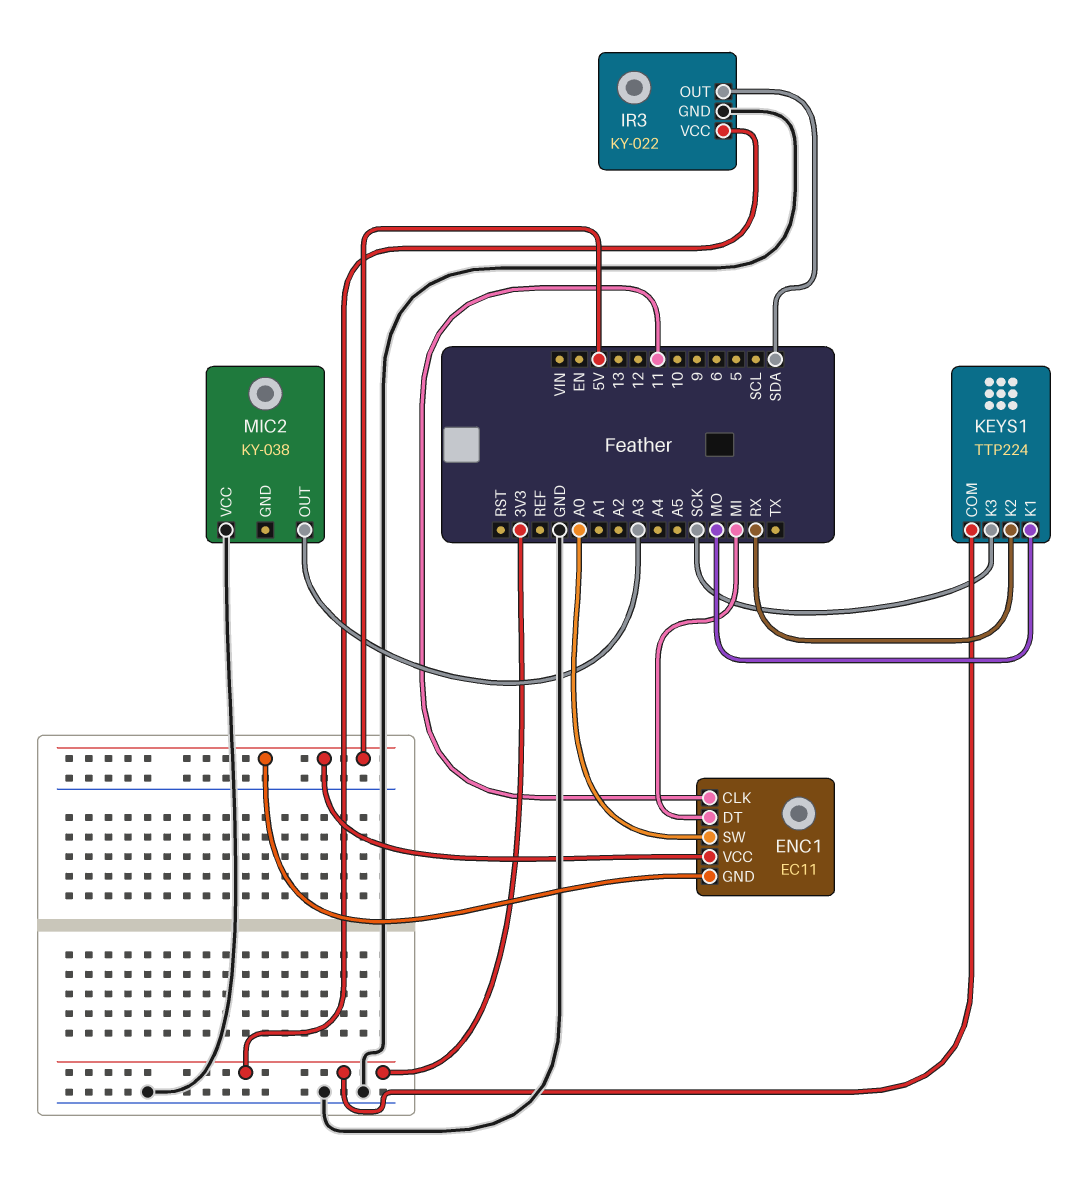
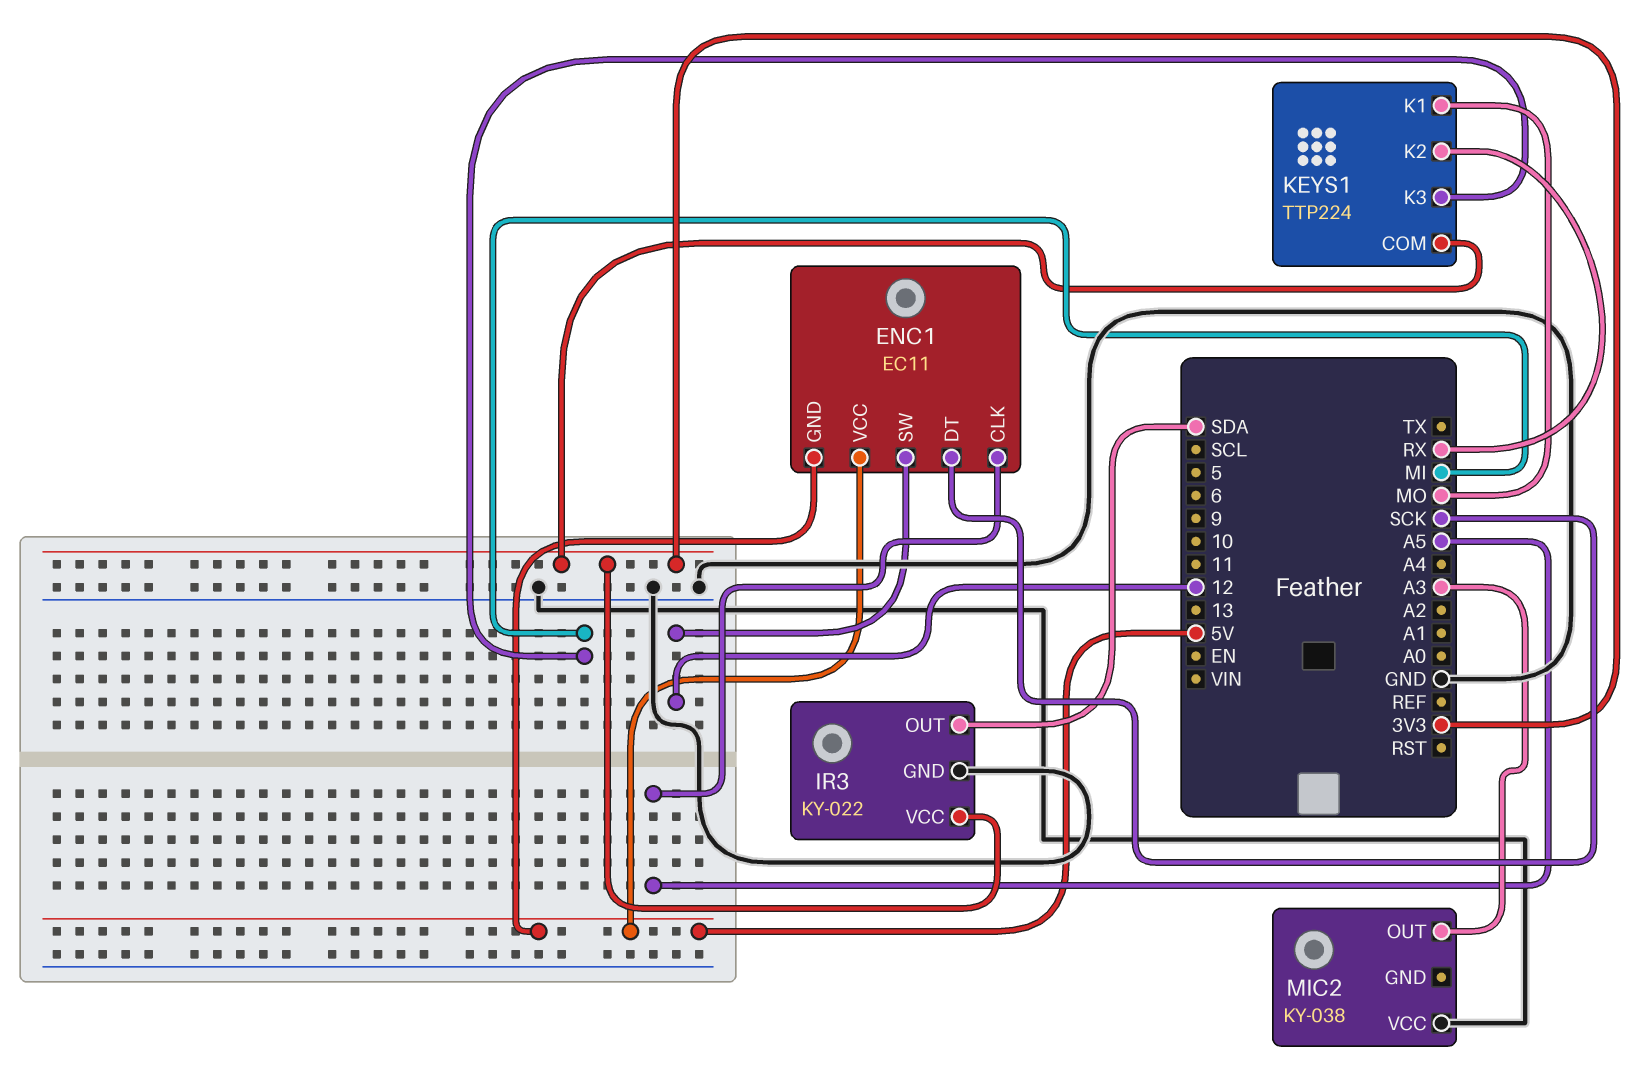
ENC1 pin CLK: 11 -> A5
ENC1 pin DT: MI -> SCK
ENC1 pin SW: A0 -> 12
KEYS1 pin K3: SCK -> MI

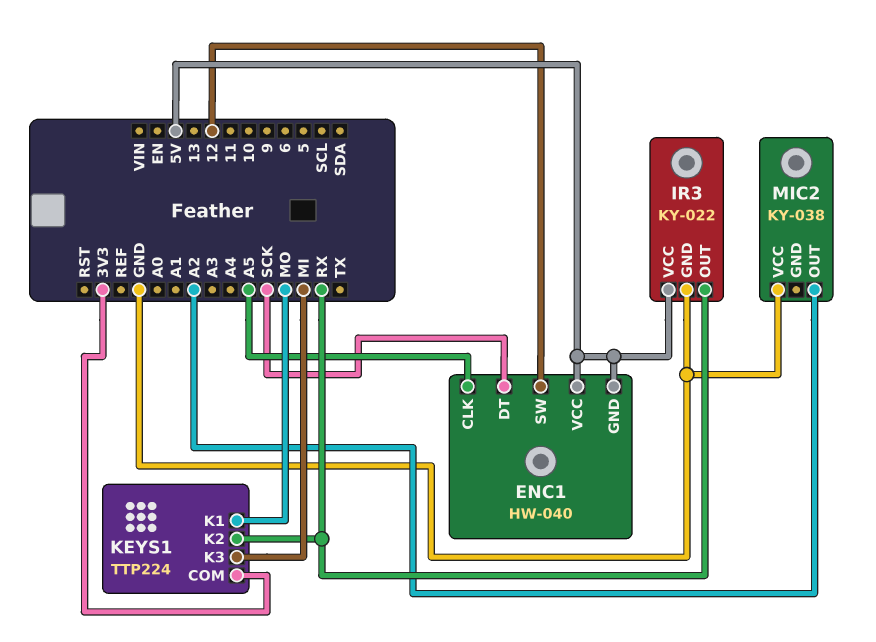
ENC1: EC11 -> HW-040
IR3 pin OUT: SDA -> RX
IR3 pin VCC: 3V3 -> 5V
MIC2 pin OUT: A3 -> A2

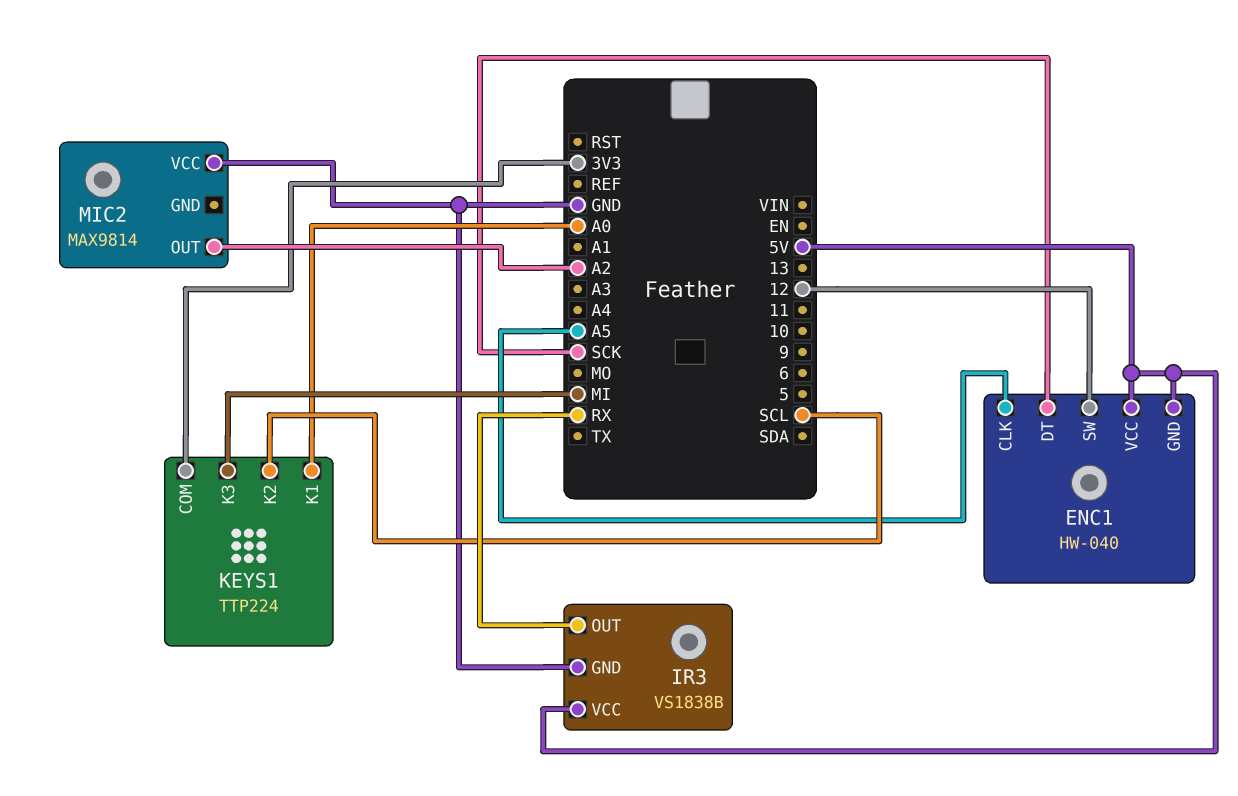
IR3: KY-022 -> VS1838B
KEYS1 pin K1: MO -> A0
KEYS1 pin K2: RX -> SCL
MIC2: KY-038 -> MAX9814

